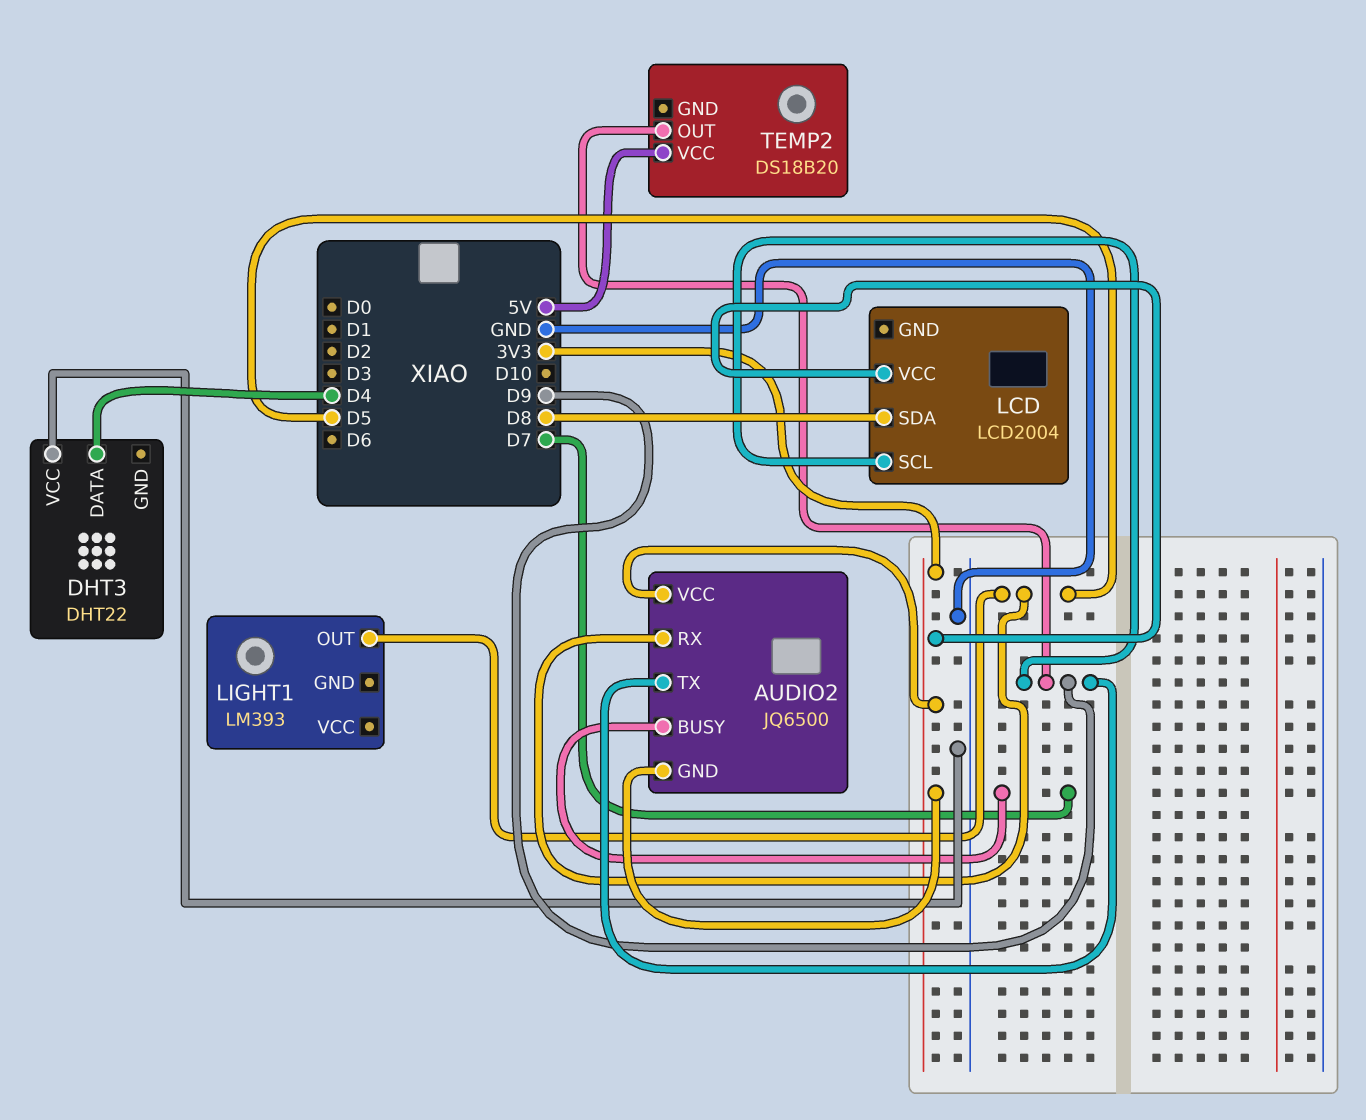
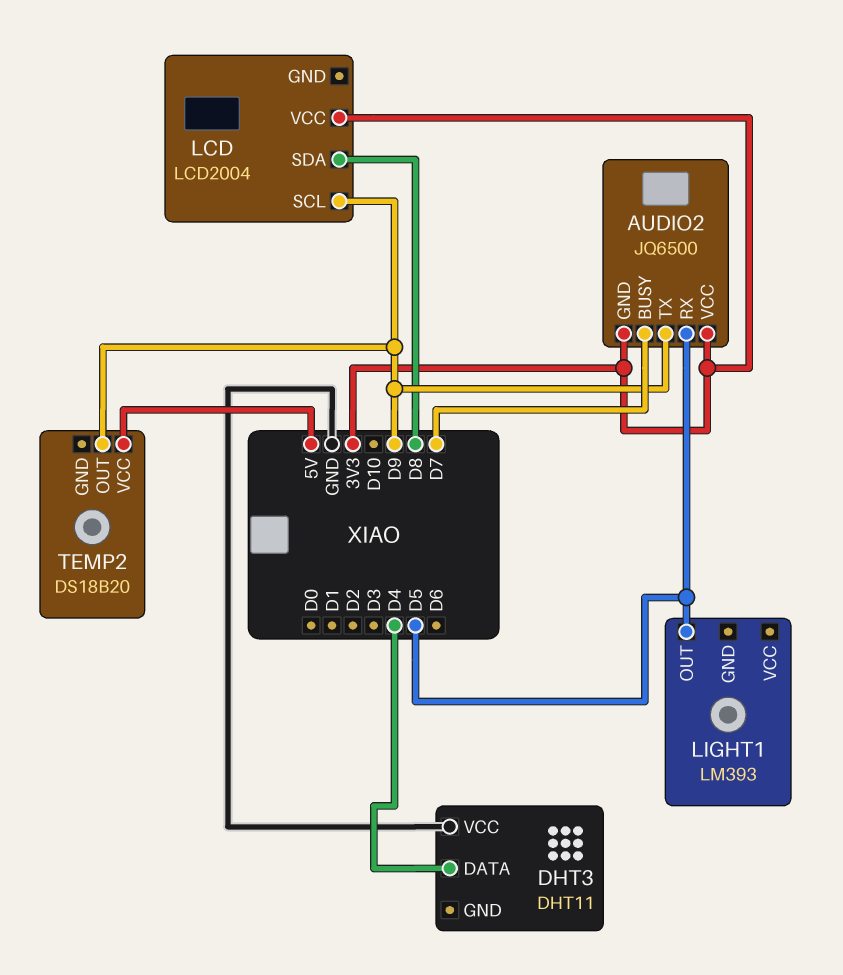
DHT3: DHT22 -> DHT11

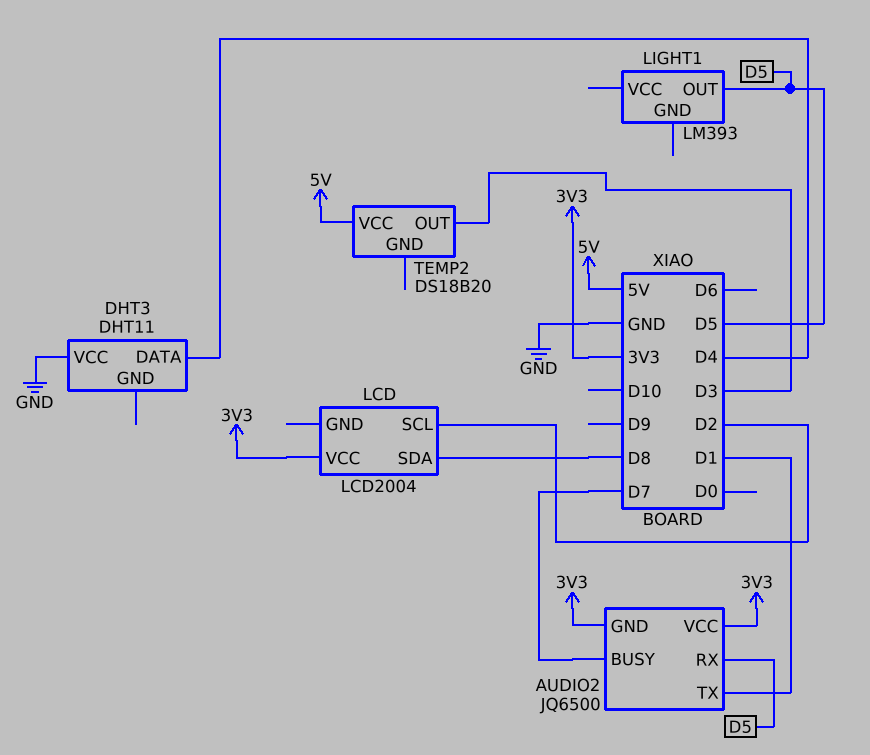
AUDIO2 pin TX: D9 -> D1
LCD pin SCL: D9 -> D2
TEMP2 pin OUT: D9 -> D3

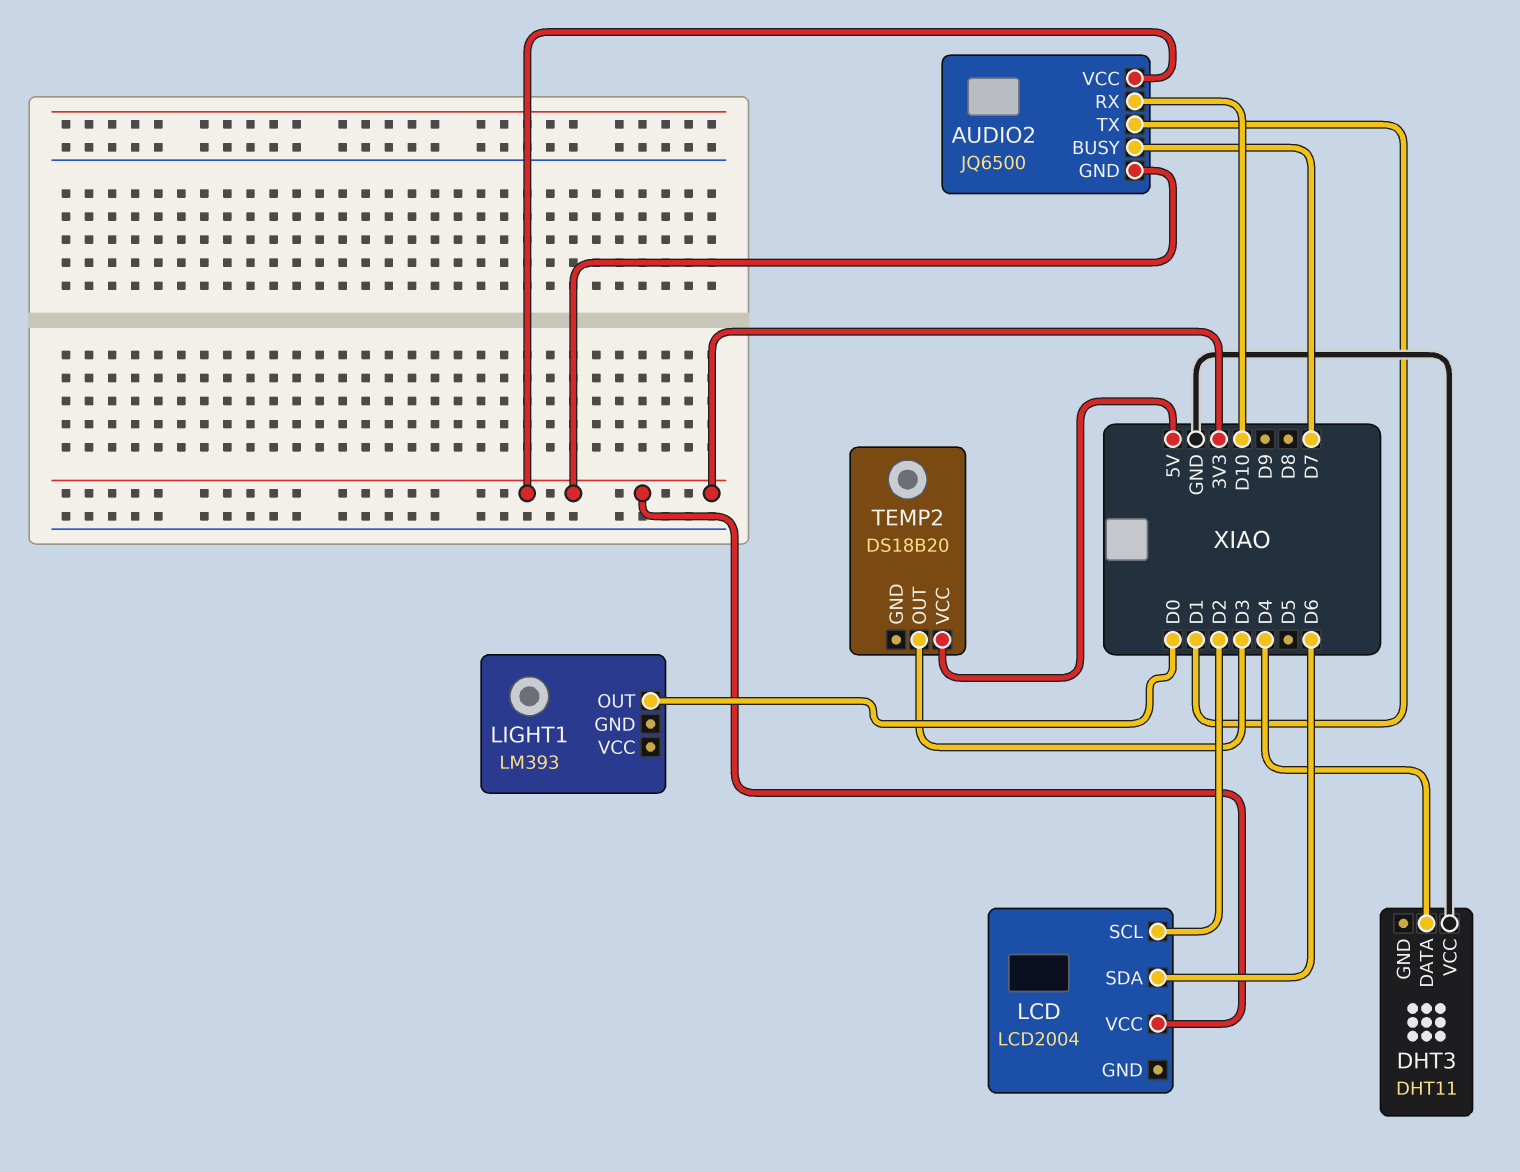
AUDIO2 pin RX: D5 -> D10
LCD pin SDA: D8 -> D6
LIGHT1 pin OUT: D5 -> D0

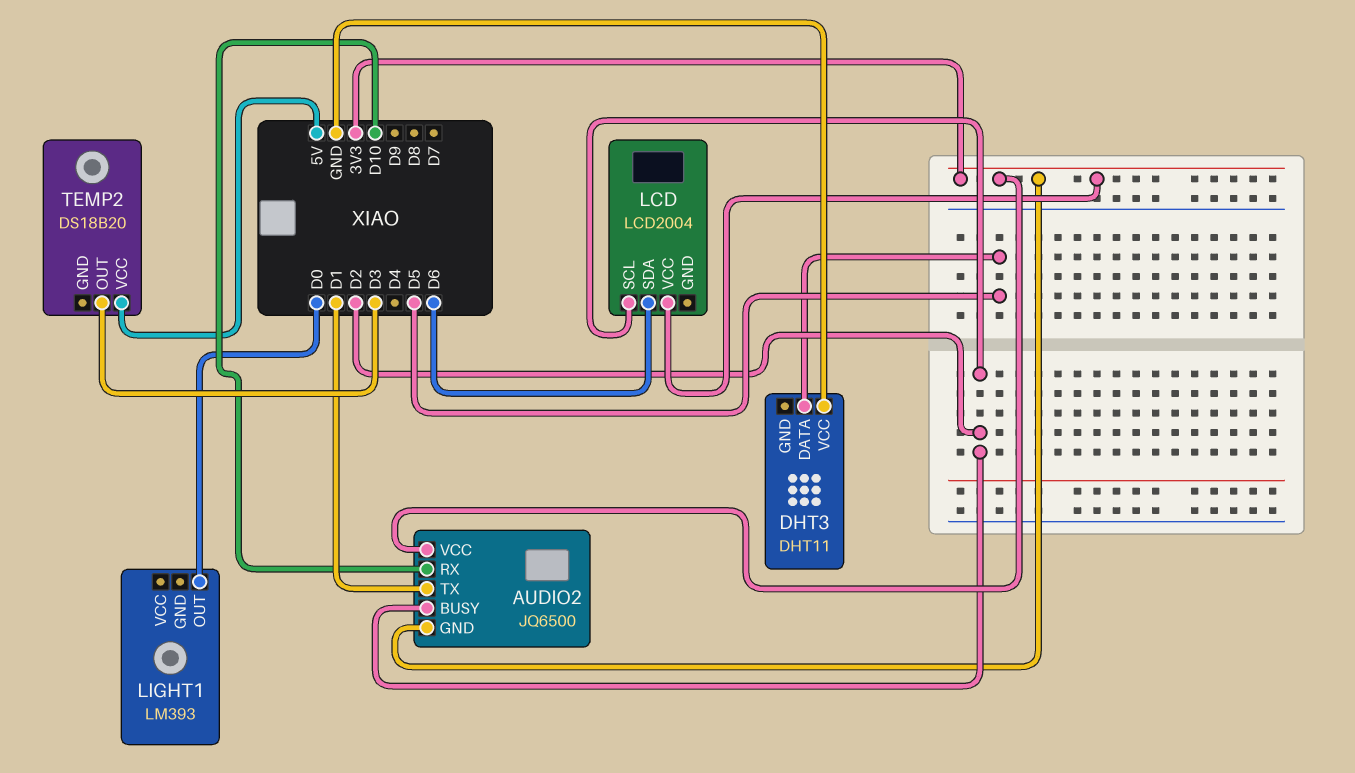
AUDIO2 pin BUSY: D7 -> D2
DHT3 pin DATA: D4 -> D5

